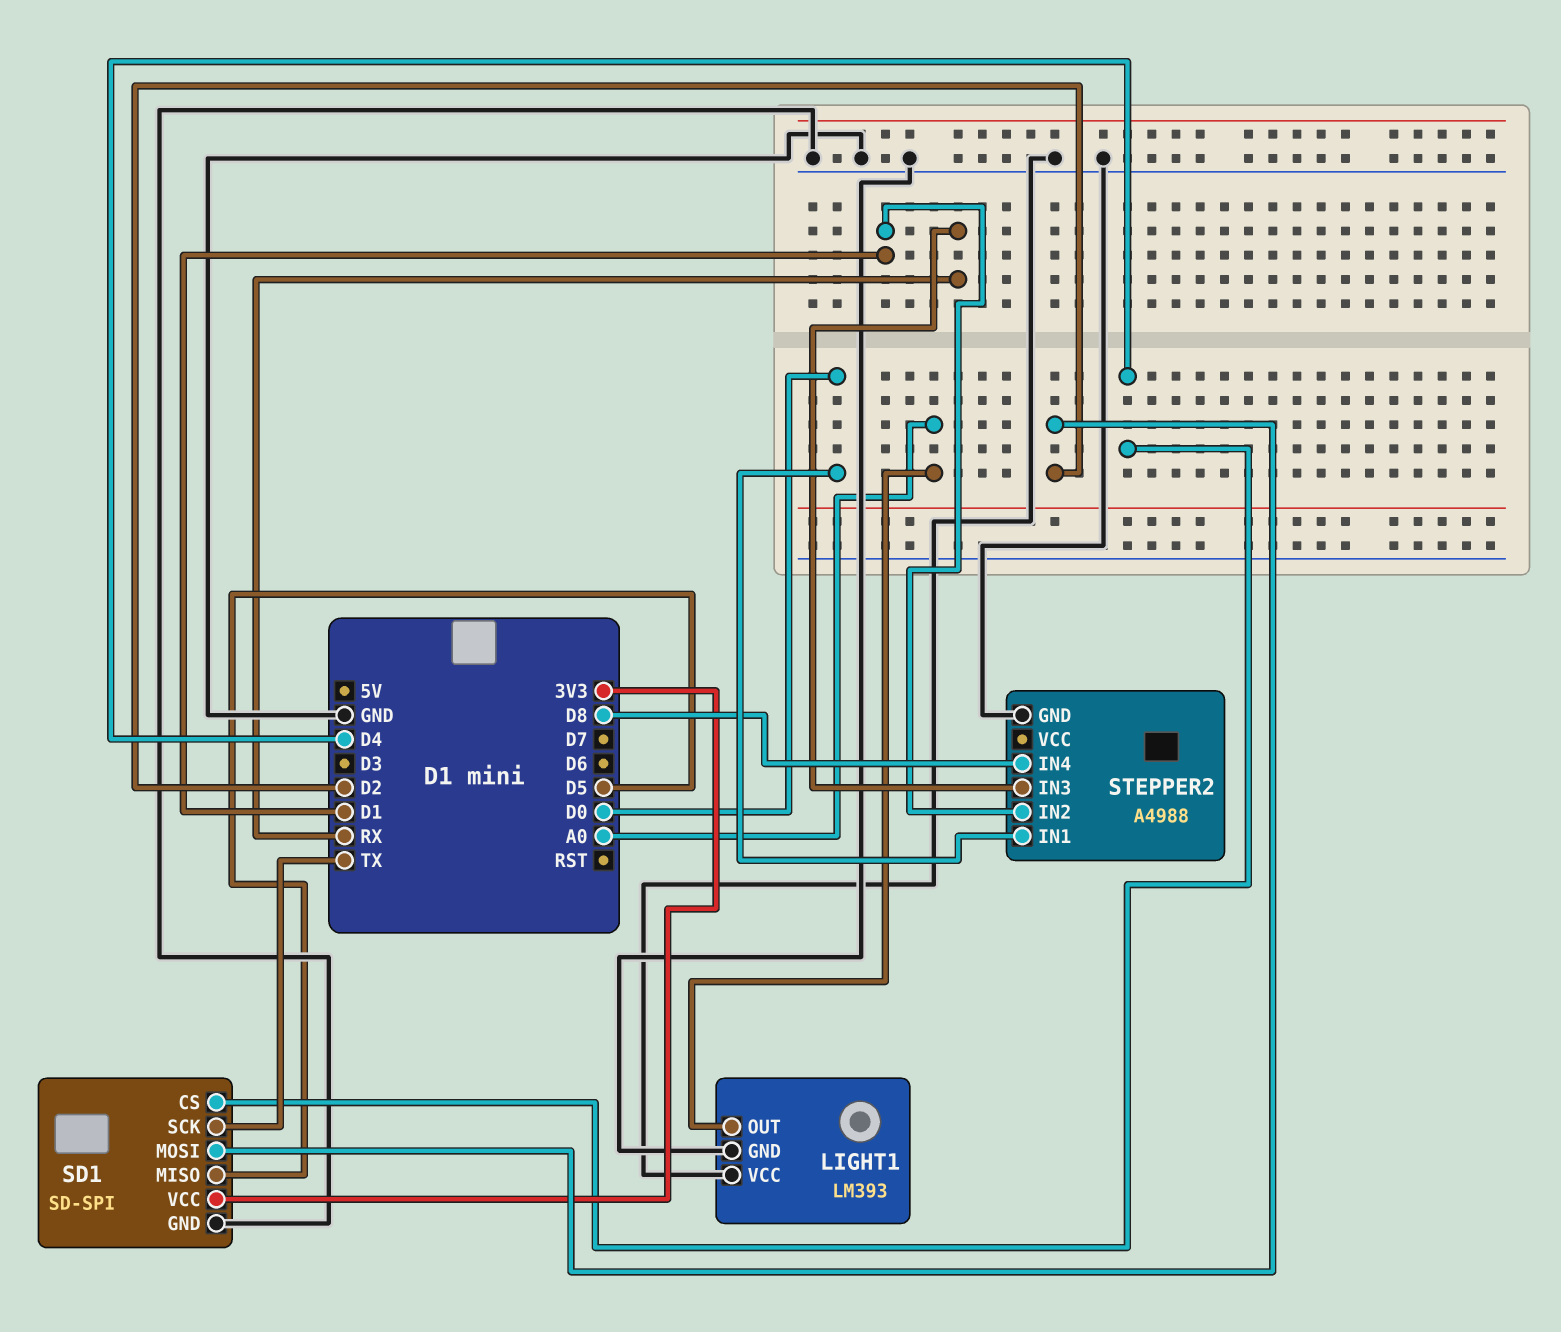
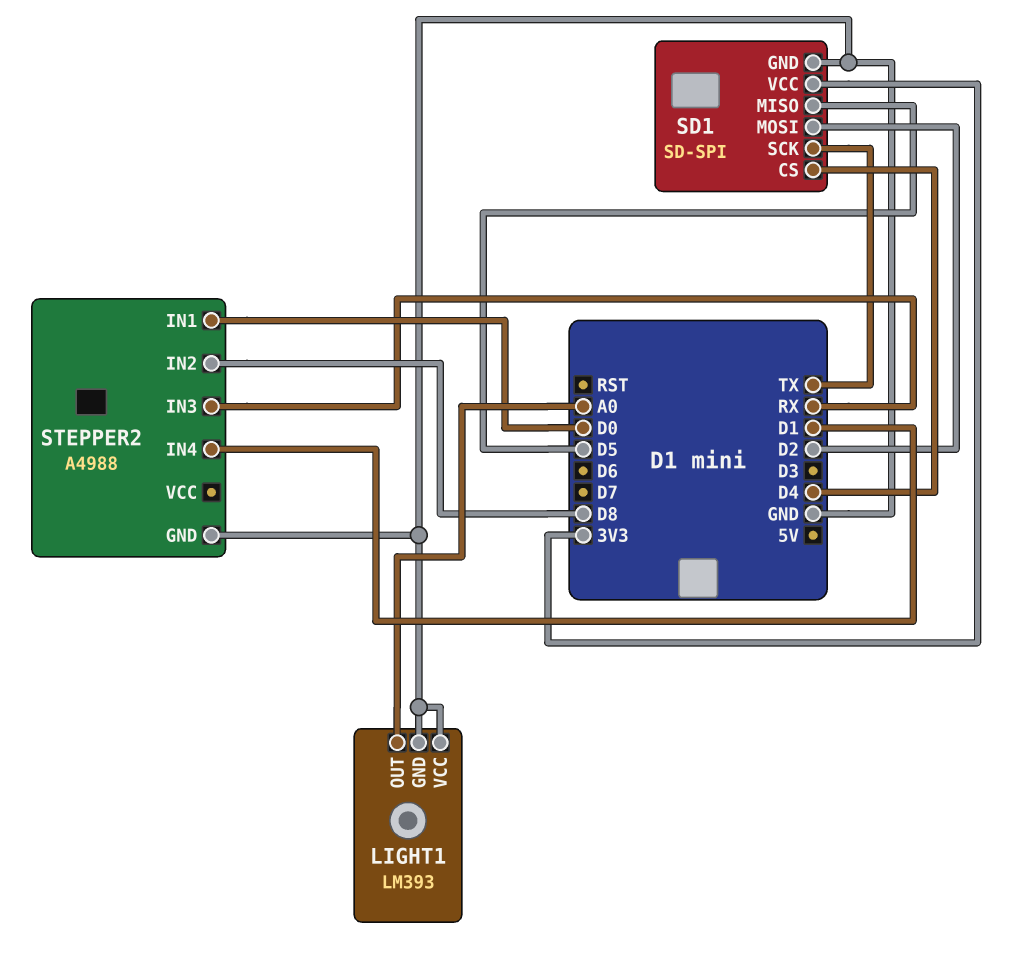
STEPPER2 pin IN2: D1 -> D8
STEPPER2 pin IN4: D8 -> D1

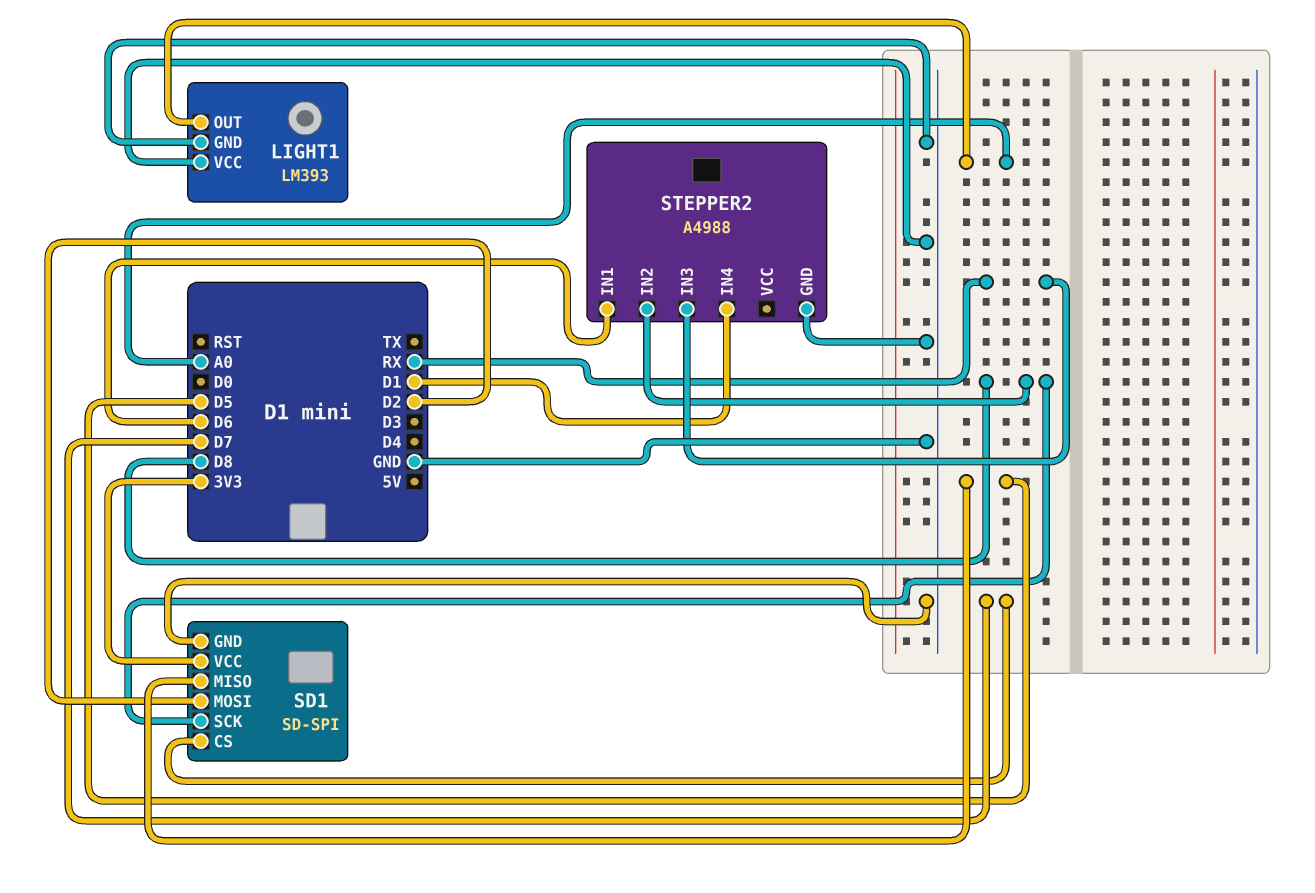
SD1 pin CS: D4 -> D7
SD1 pin SCK: TX -> D8
STEPPER2 pin IN1: D0 -> D6

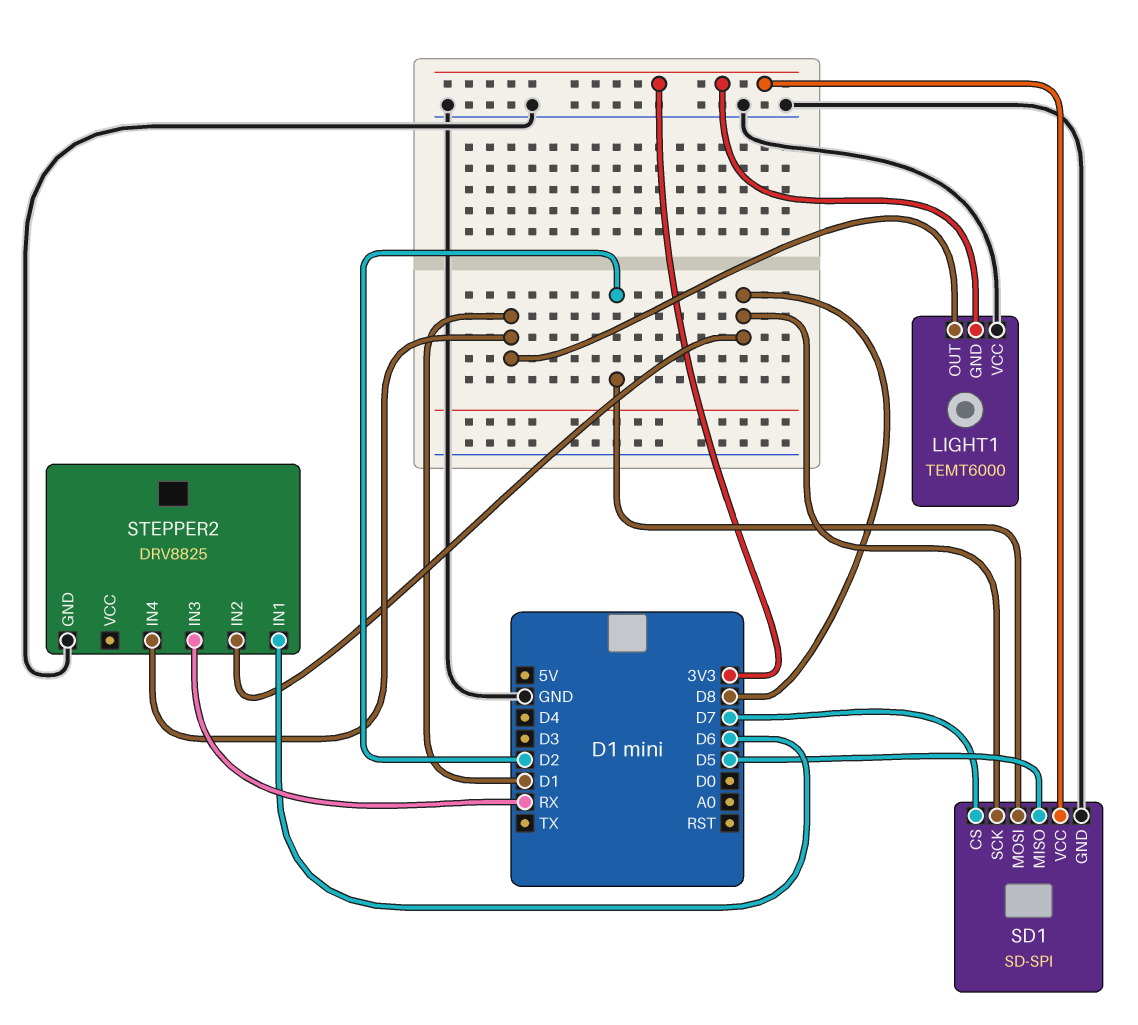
LIGHT1: LM393 -> TEMT6000
LIGHT1 pin GND: GND -> 3V3
LIGHT1 pin OUT: A0 -> D1
STEPPER2: A4988 -> DRV8825

